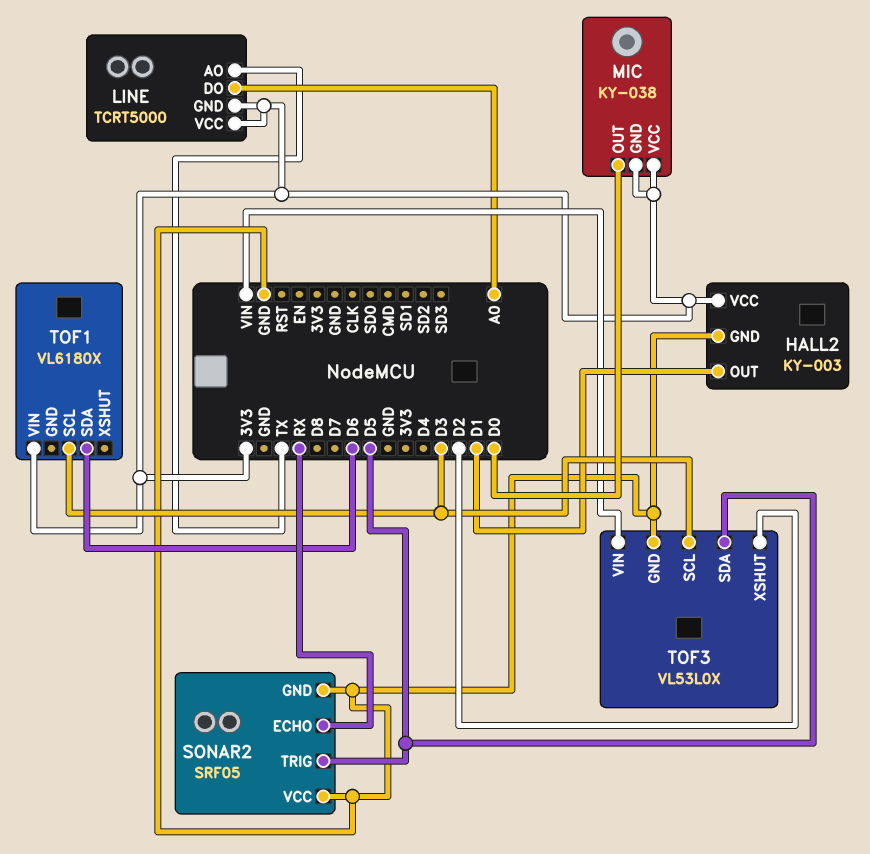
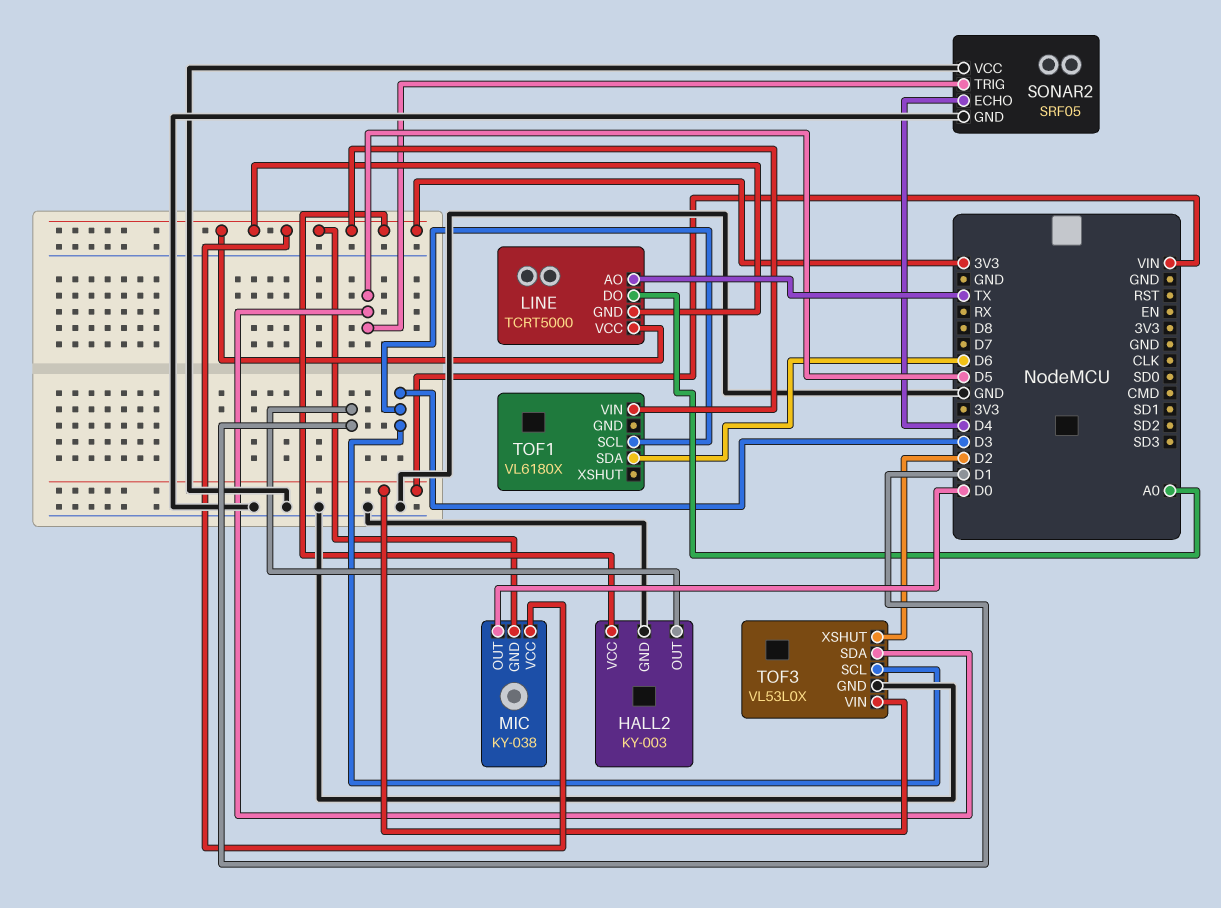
SONAR2 pin ECHO: RX -> D4

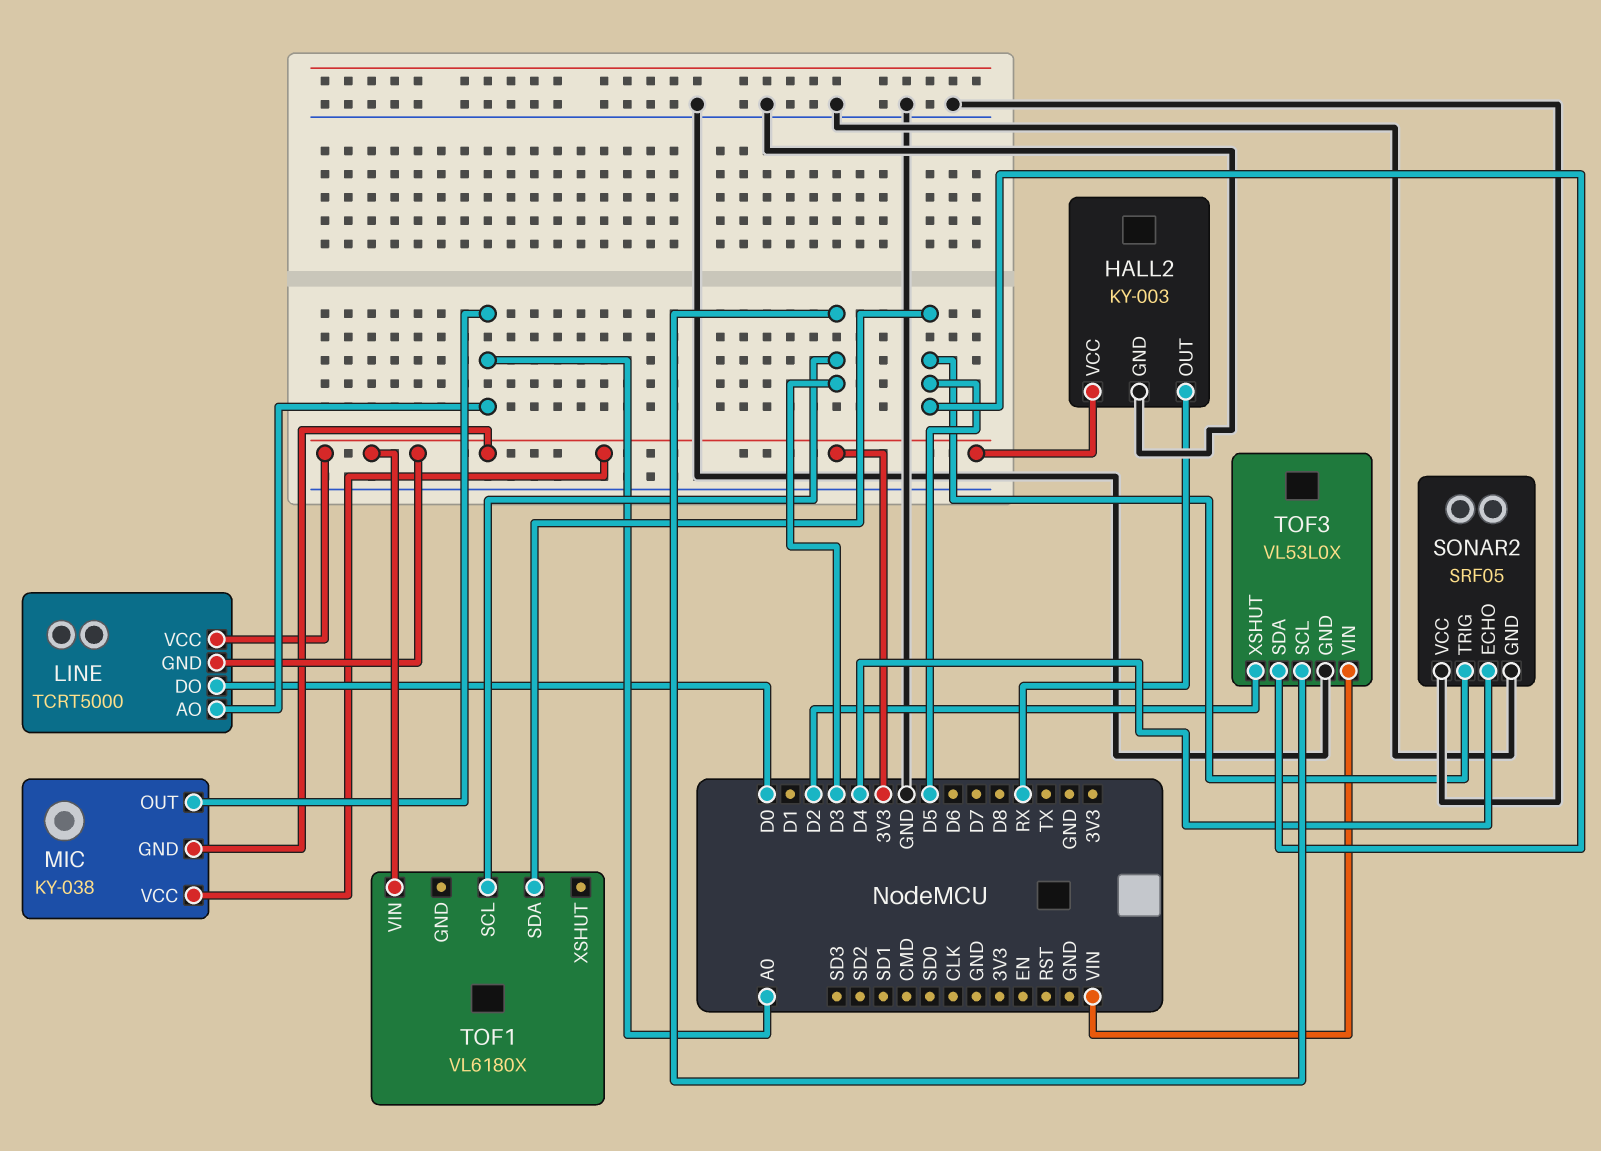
HALL2 pin OUT: D1 -> RX
LINE pin AO: TX -> A0
LINE pin DO: A0 -> D0
MIC pin OUT: D0 -> A0
TOF1 pin SDA: D6 -> D5

